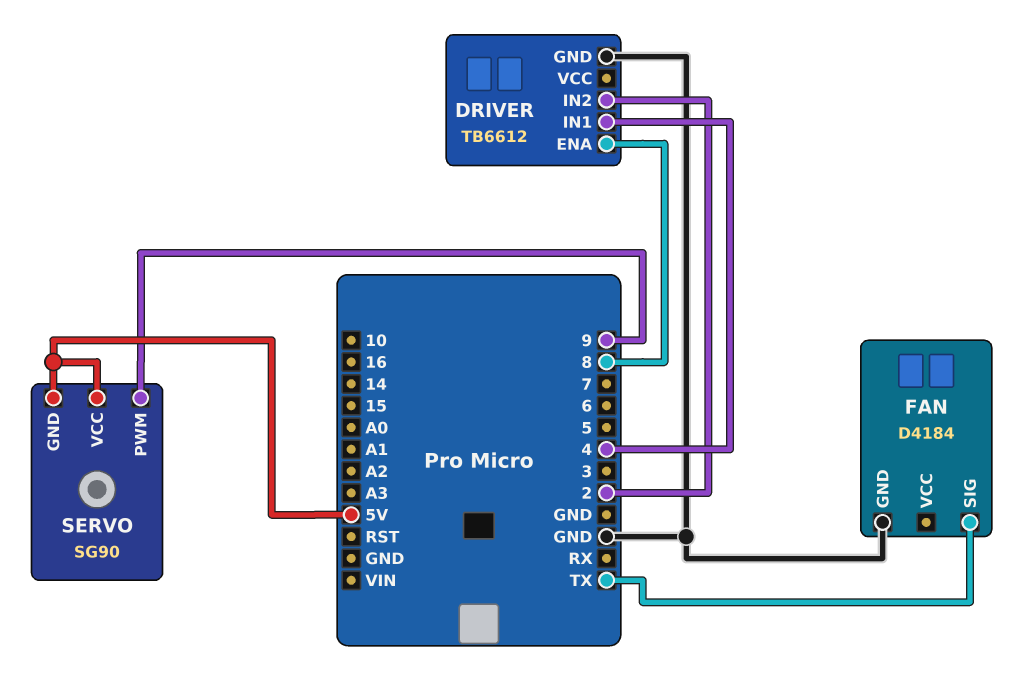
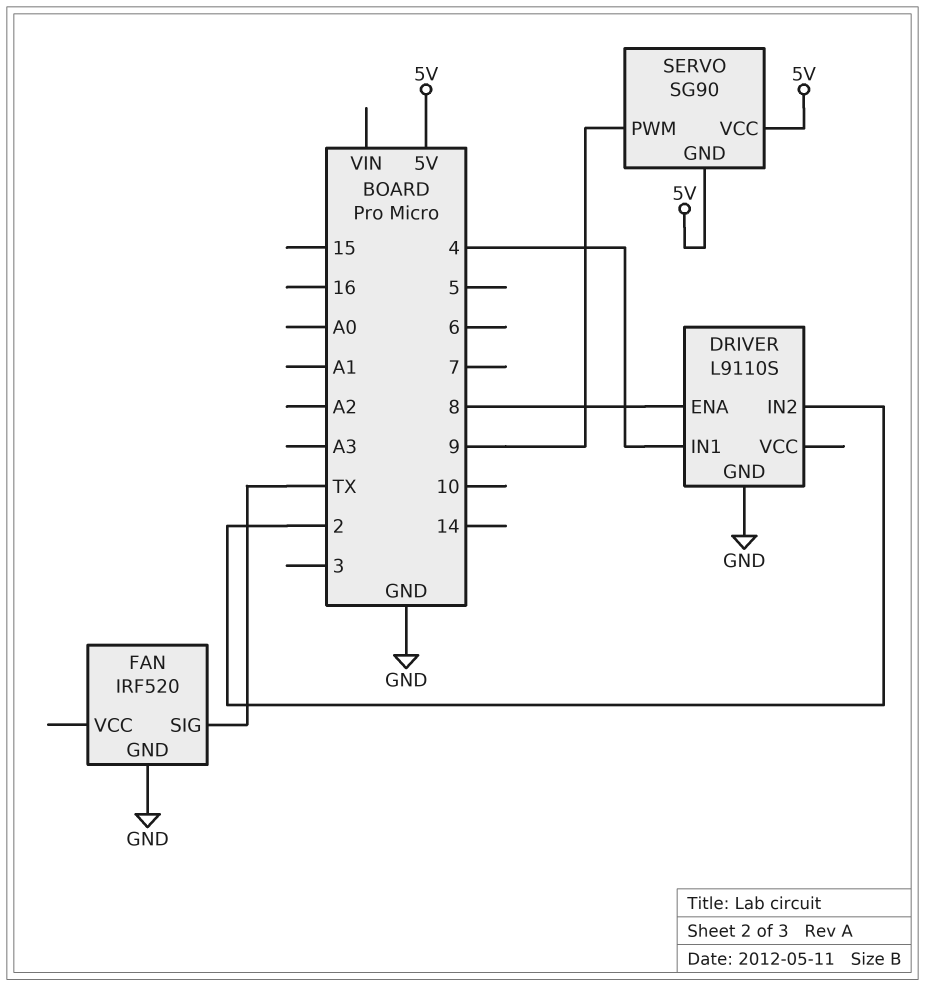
DRIVER: TB6612 -> L9110S
FAN: D4184 -> IRF520

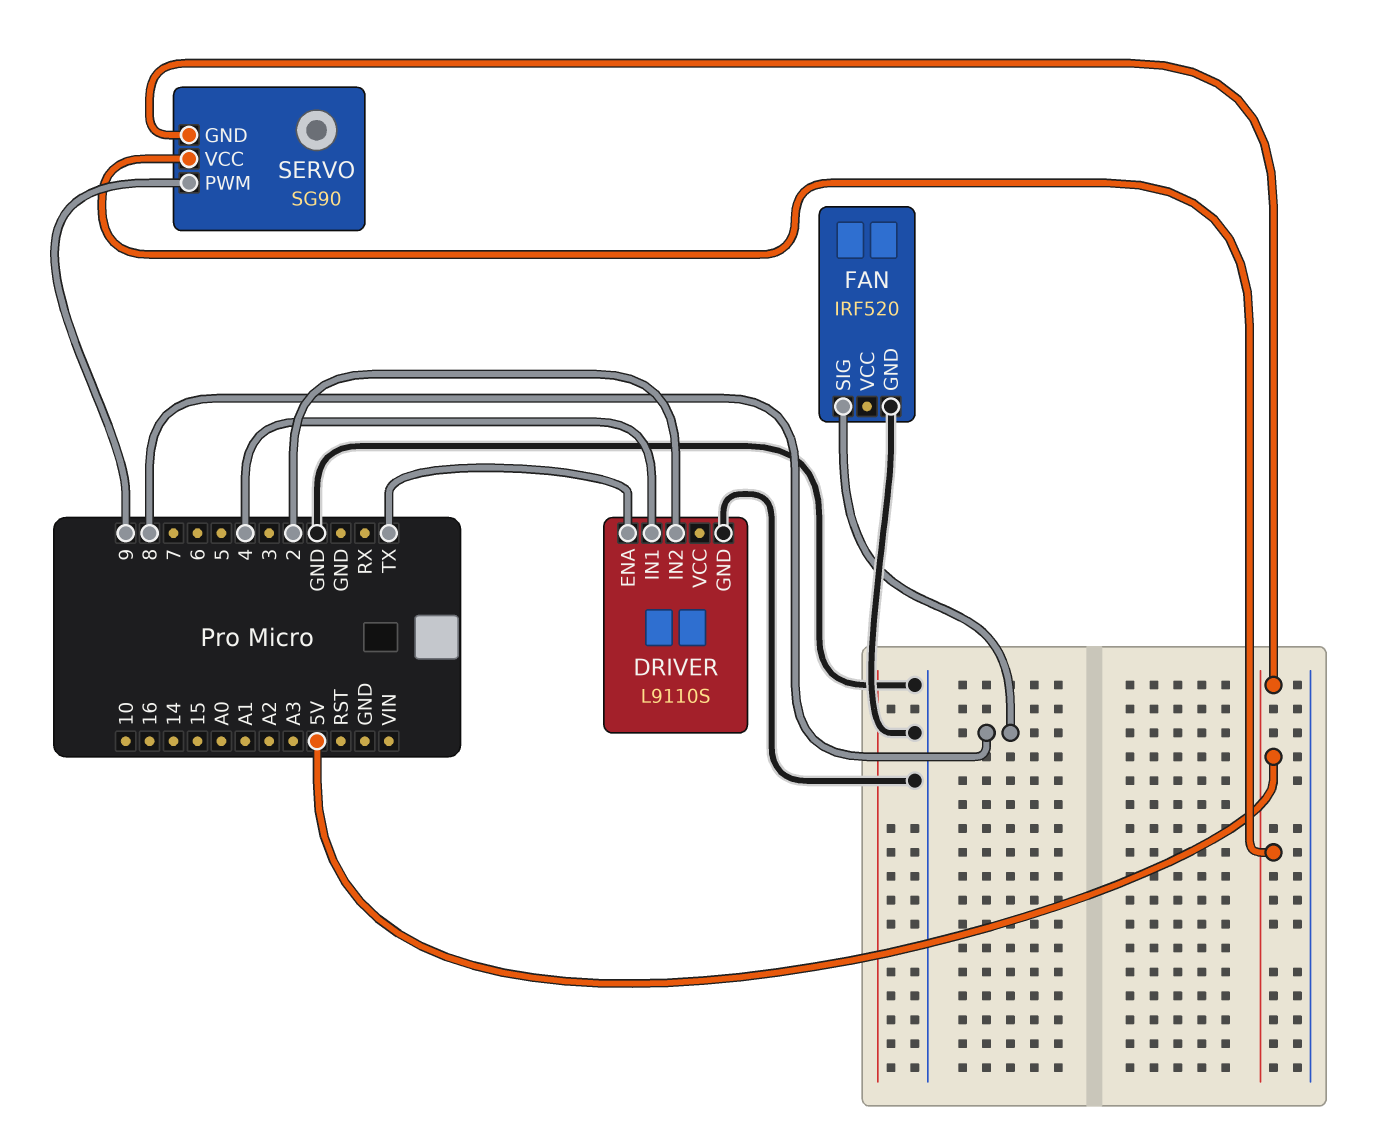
DRIVER pin ENA: 8 -> TX
FAN pin SIG: TX -> 8

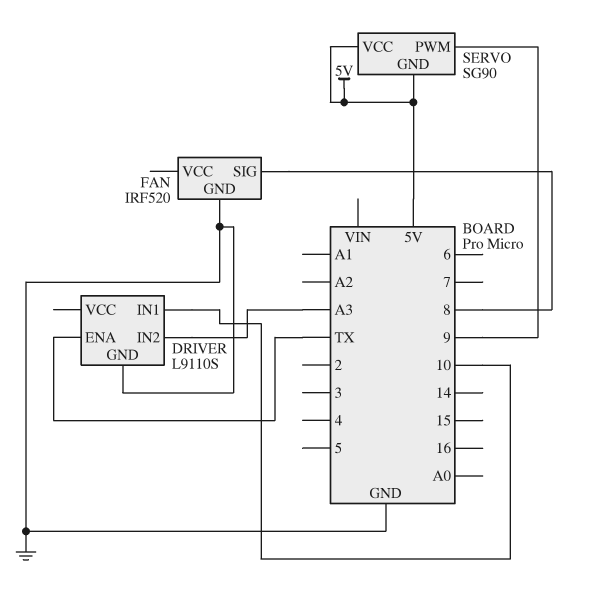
DRIVER pin IN1: 4 -> 10
DRIVER pin IN2: 2 -> A3

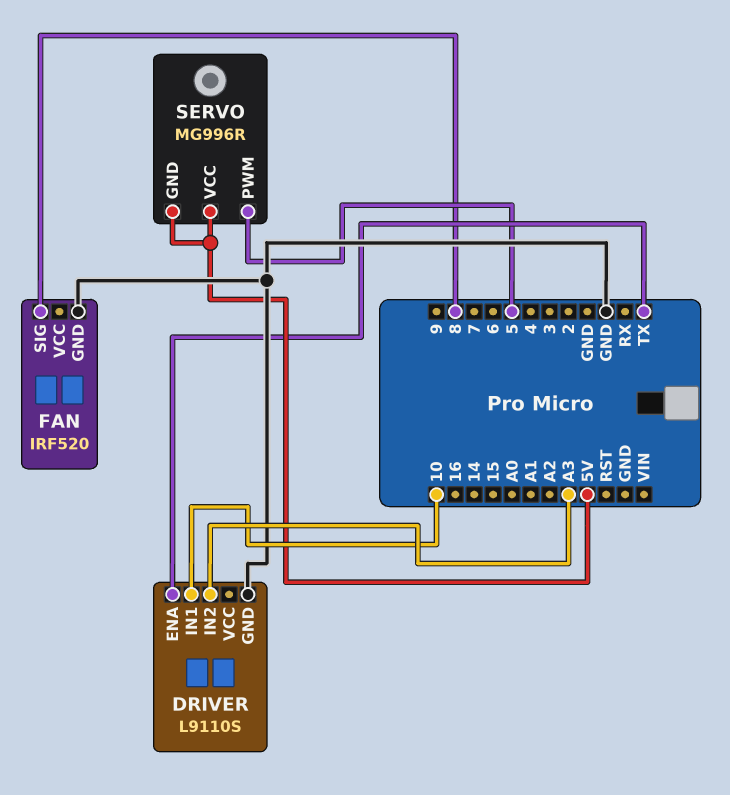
SERVO: SG90 -> MG996R
SERVO pin PWM: 9 -> 5

